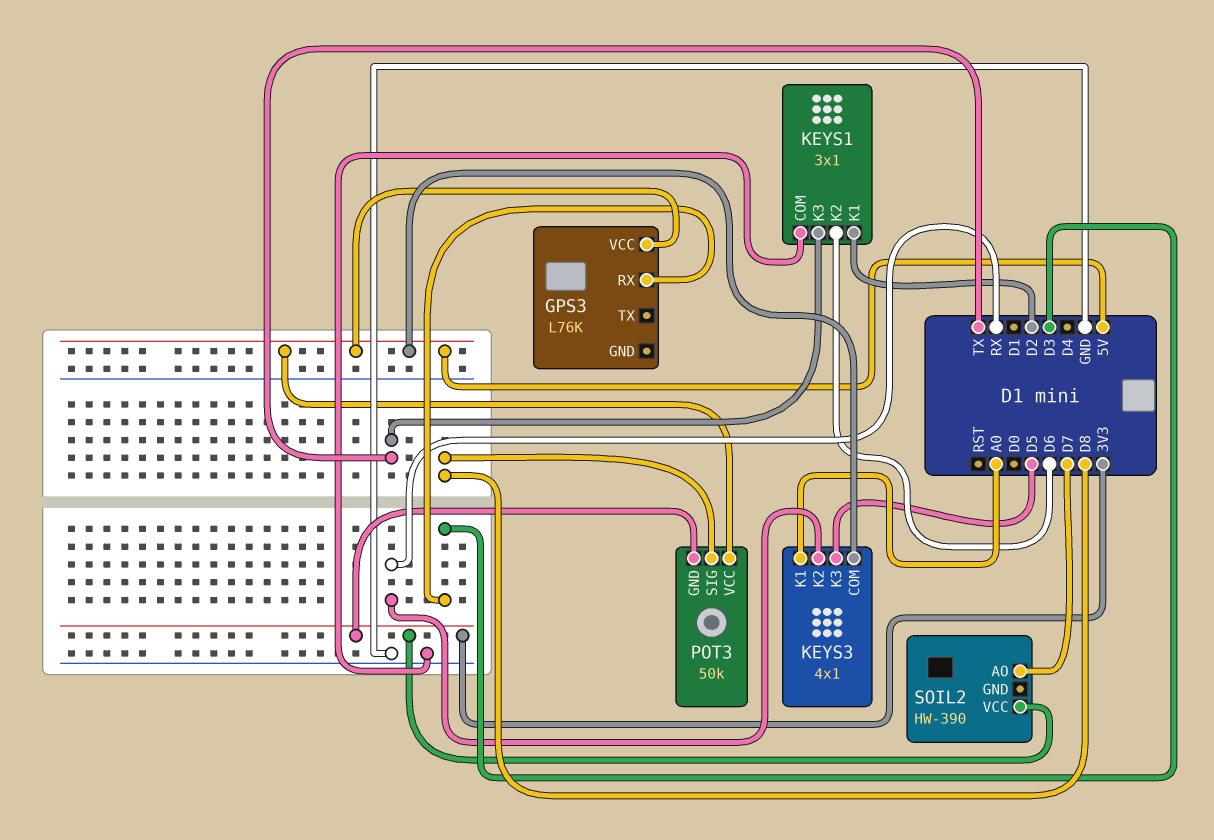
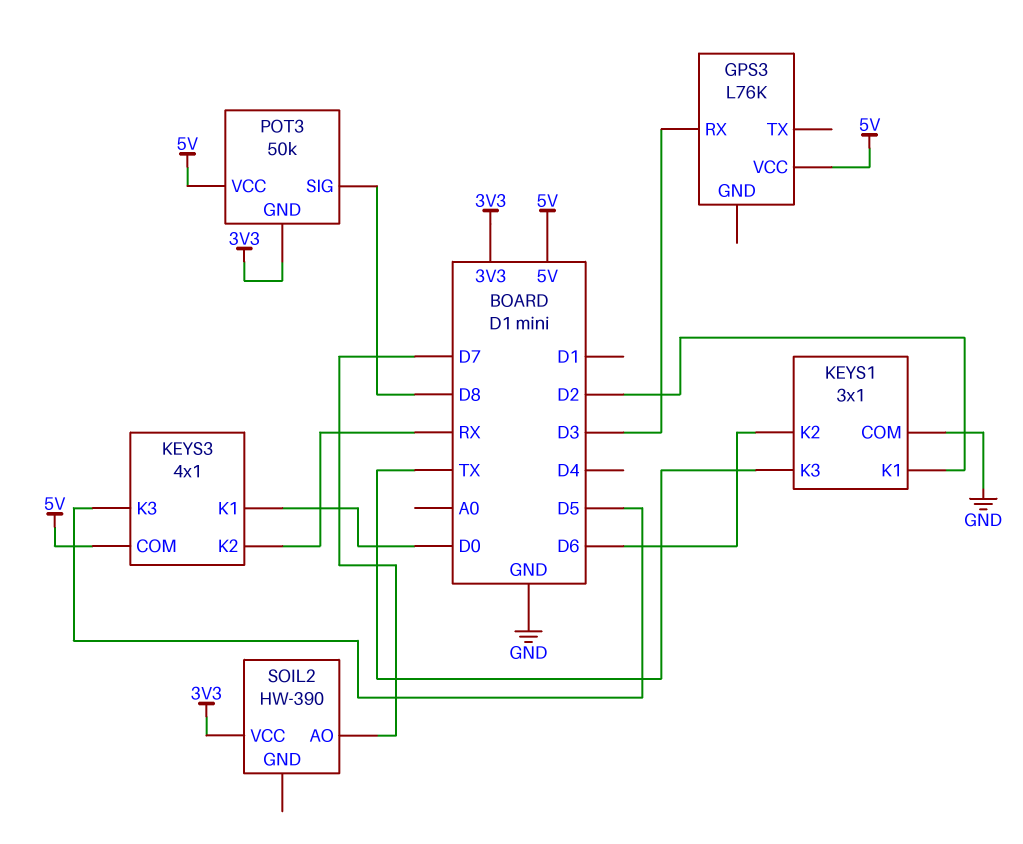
KEYS3 pin K1: A0 -> D0

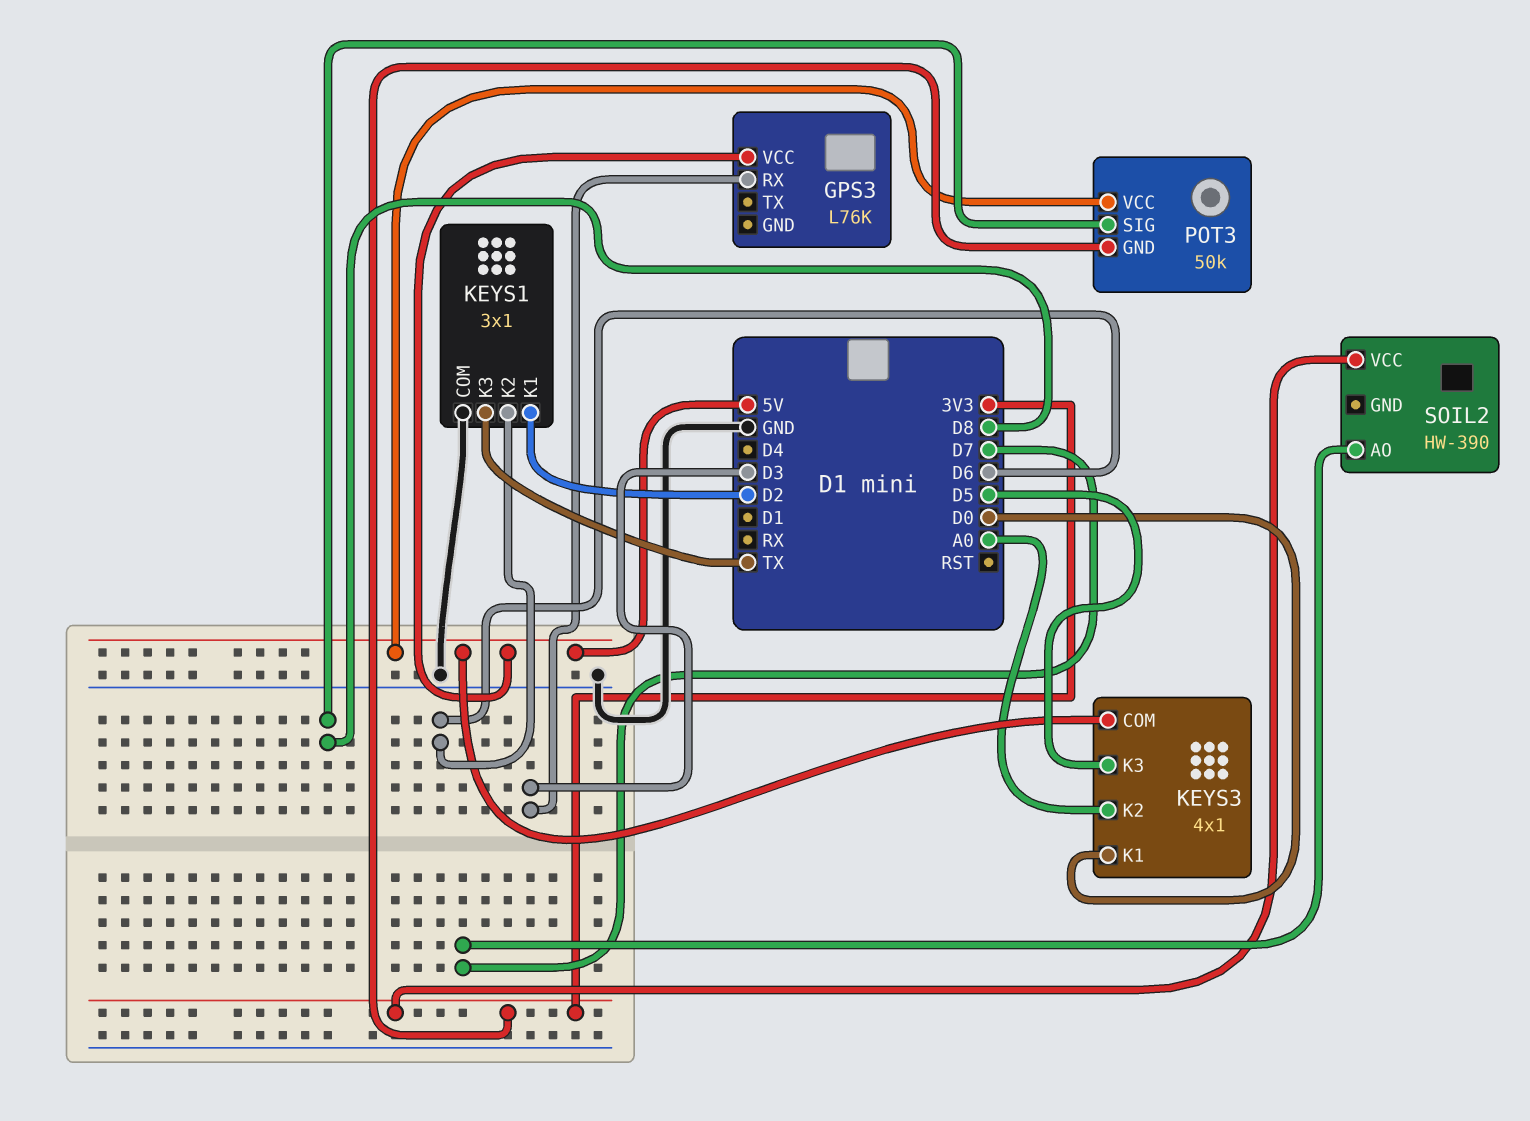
KEYS3 pin K2: RX -> A0

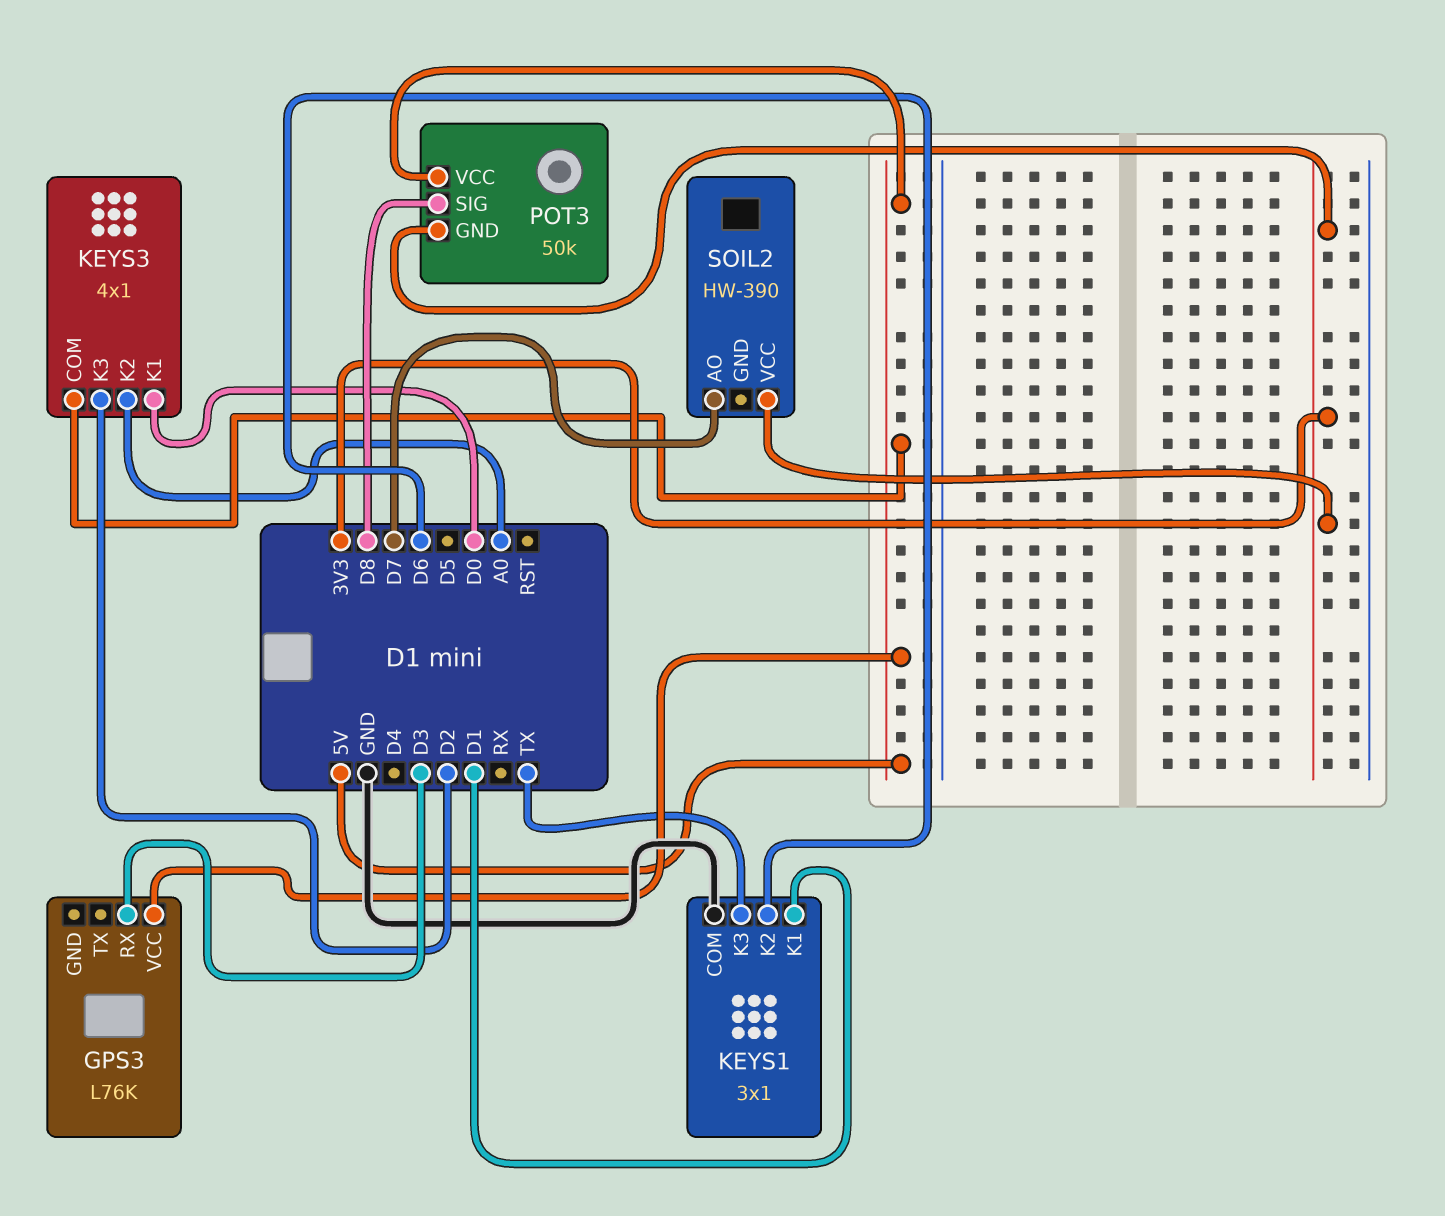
KEYS1 pin K1: D2 -> D1
KEYS3 pin K3: D5 -> D2

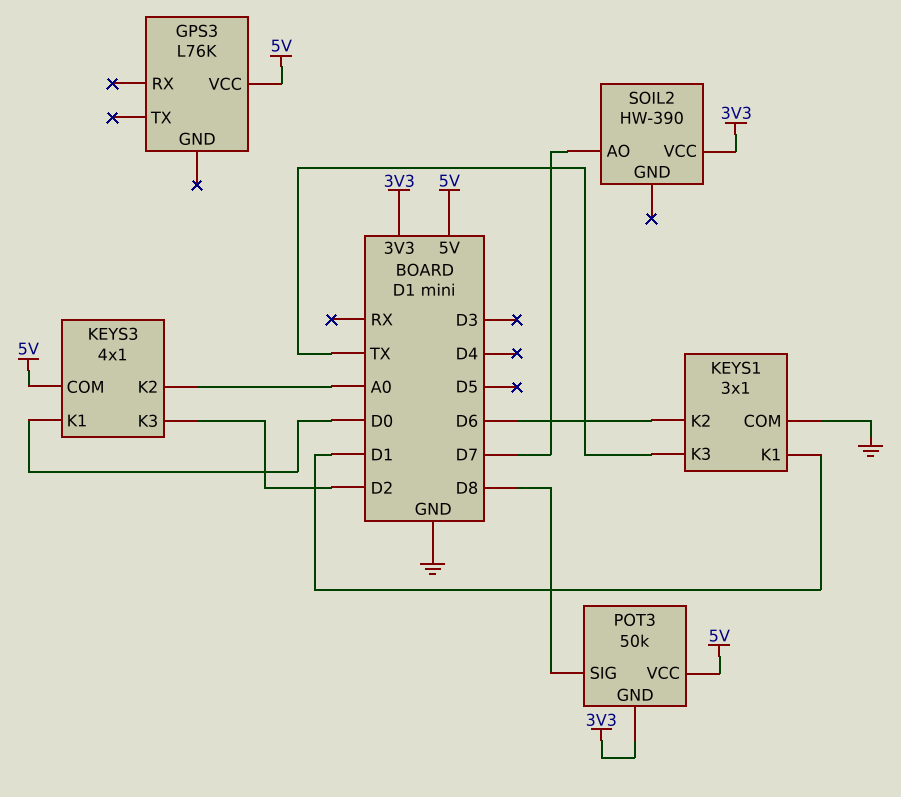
GPS3 pin RX: D3 -> none

